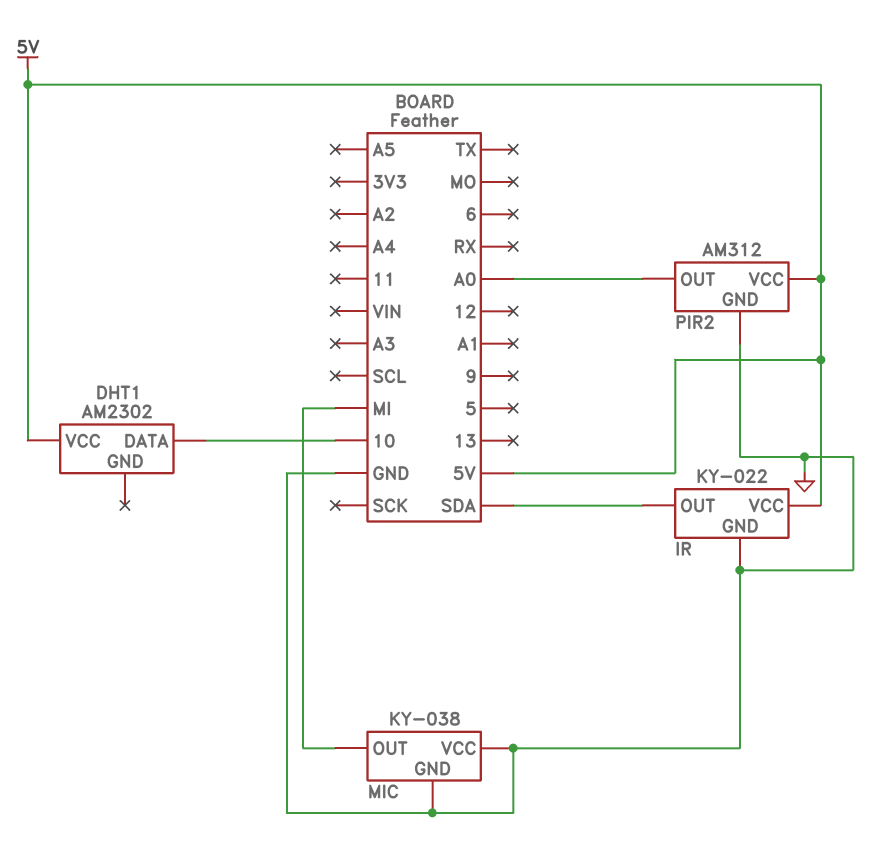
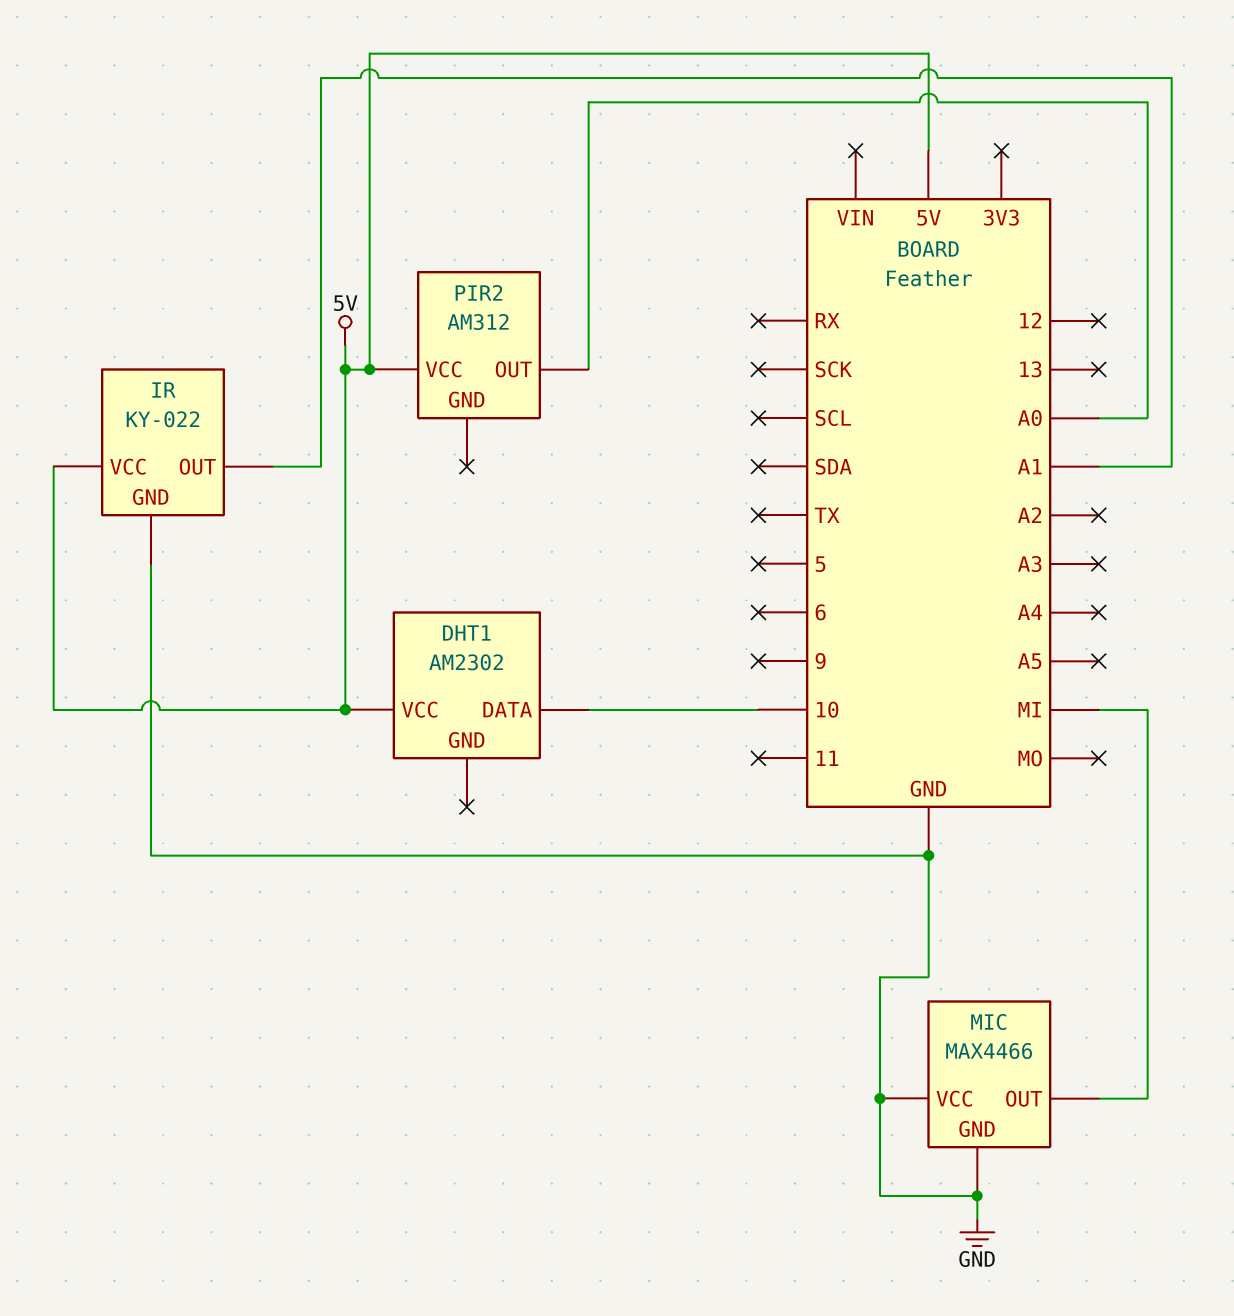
IR pin OUT: SDA -> A1
MIC: KY-038 -> MAX4466
PIR2 pin GND: GND -> none

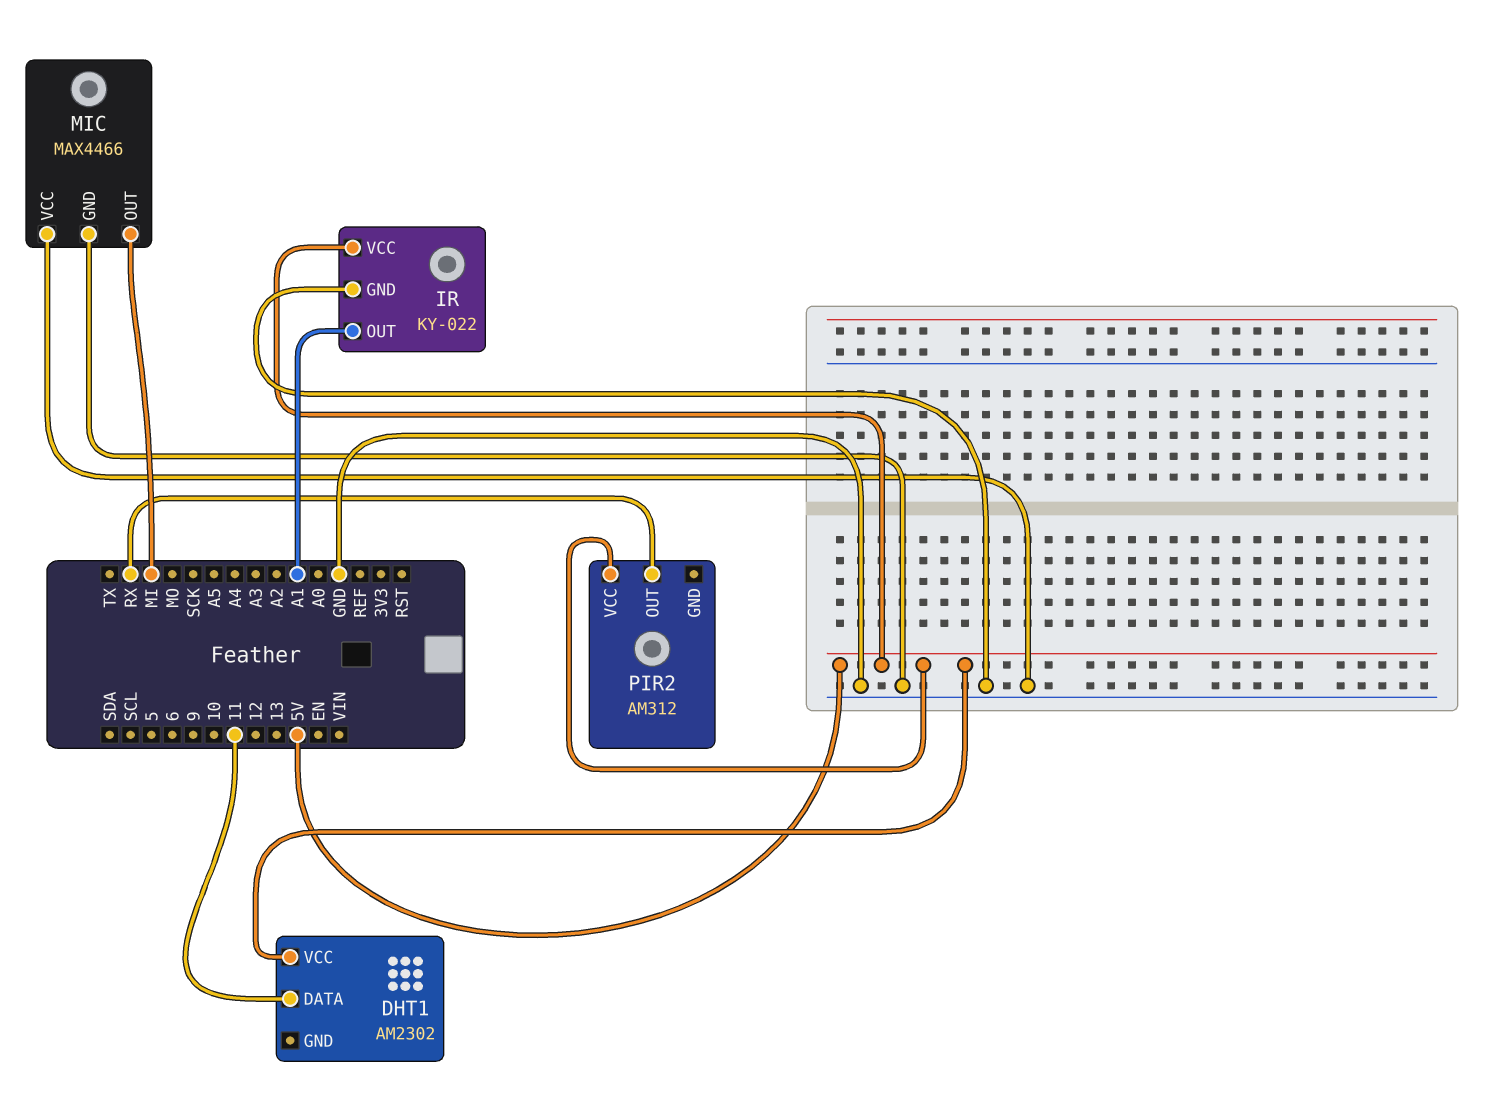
DHT1 pin DATA: 10 -> 11
PIR2 pin OUT: A0 -> RX

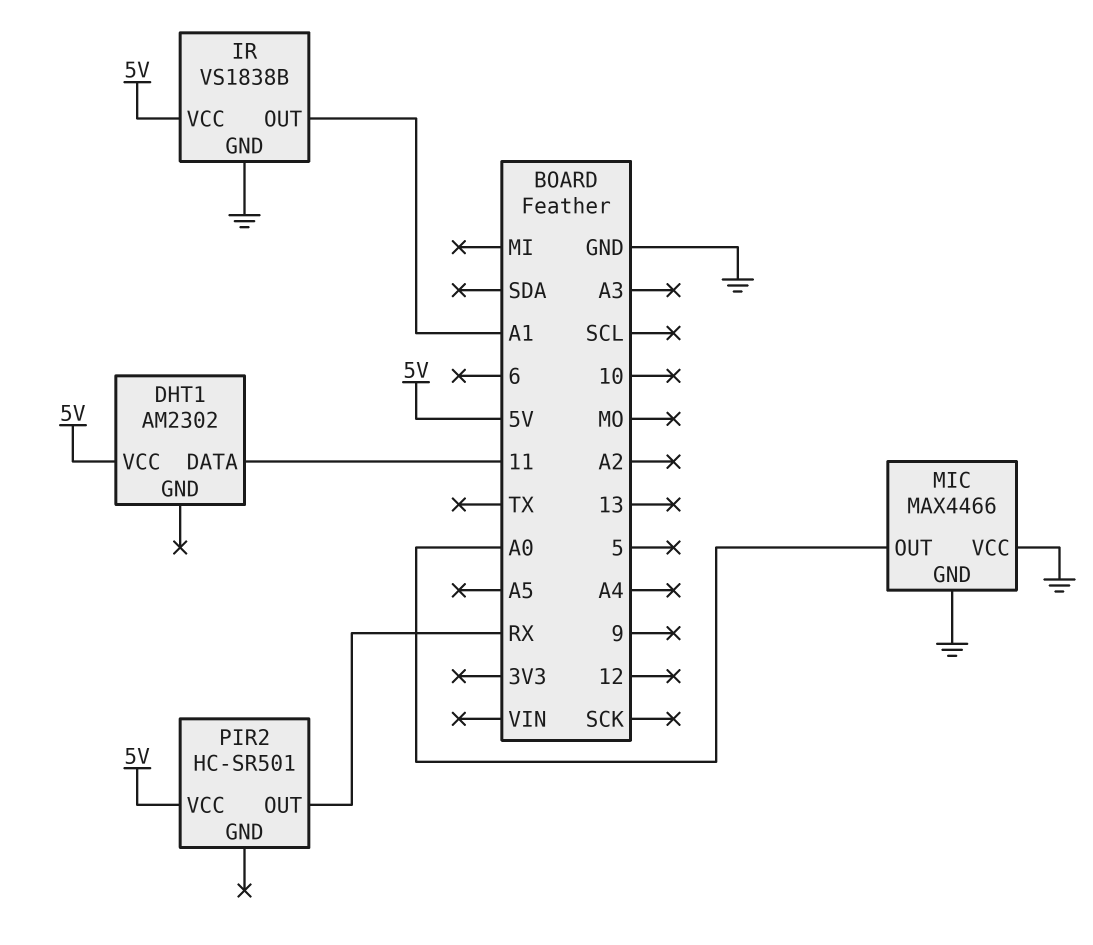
IR: KY-022 -> VS1838B
MIC pin OUT: MI -> A0
PIR2: AM312 -> HC-SR501

